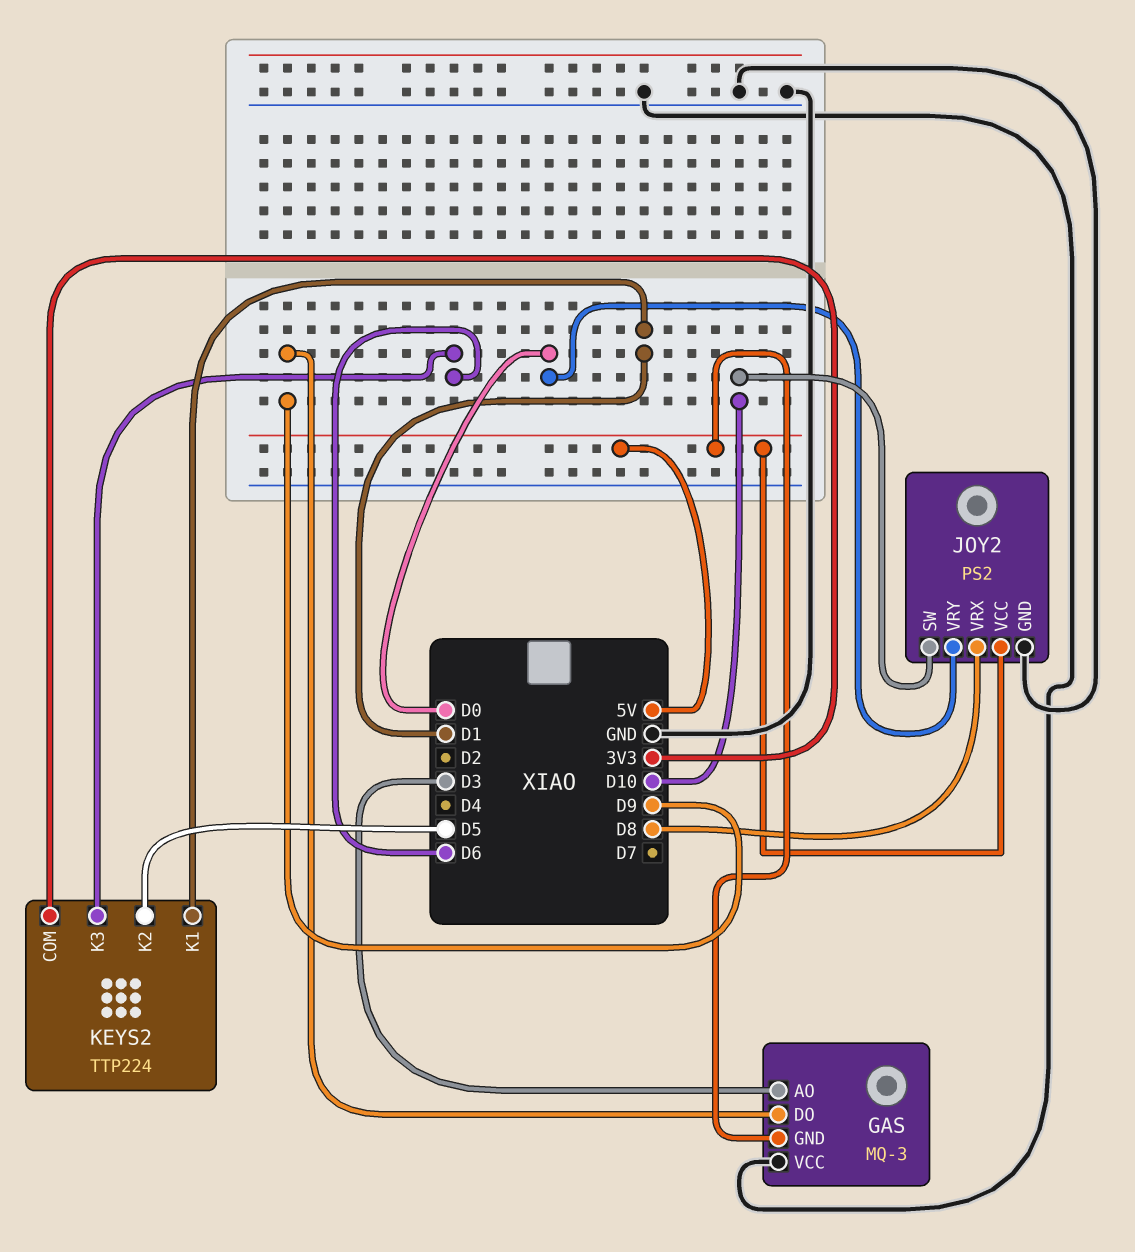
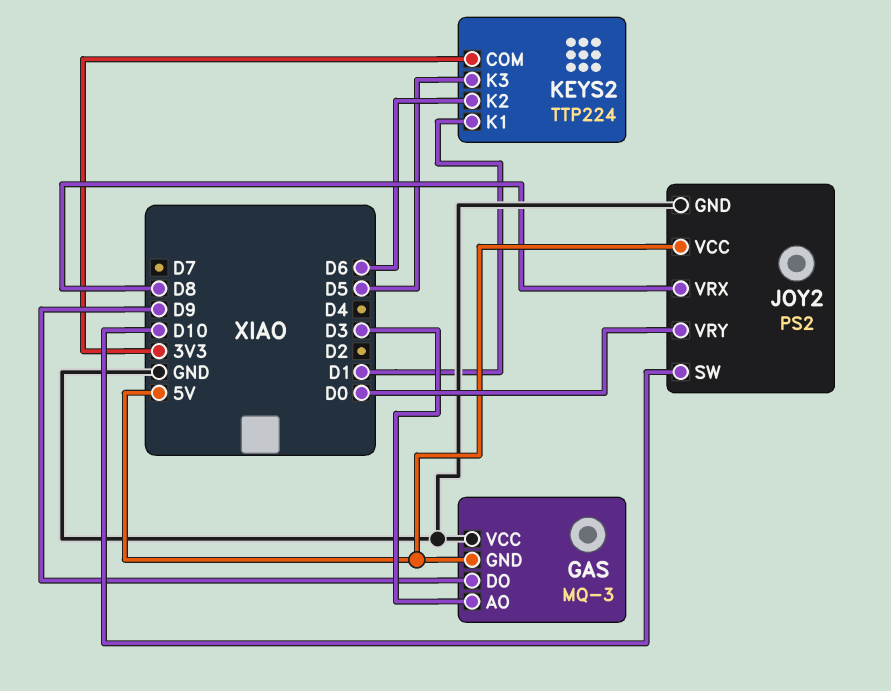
KEYS2 pin K2: D5 -> D6
KEYS2 pin K3: D6 -> D5

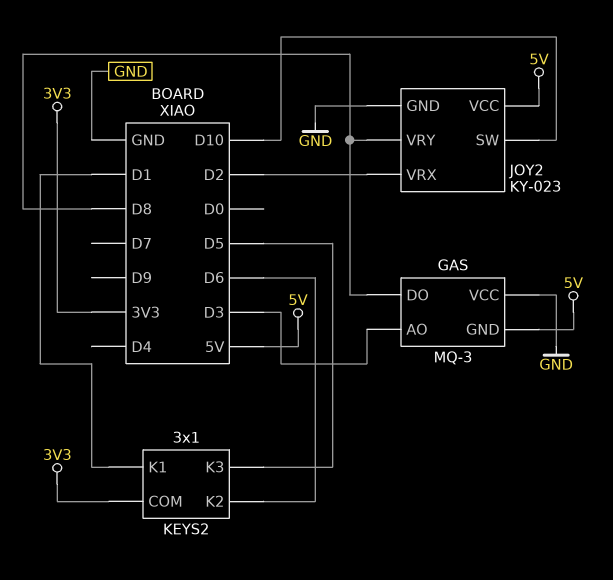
GAS pin DO: D9 -> D8
JOY2: PS2 -> KY-023
JOY2 pin VRX: D8 -> D2
JOY2 pin VRY: D0 -> D8
KEYS2: TTP224 -> 3x1

